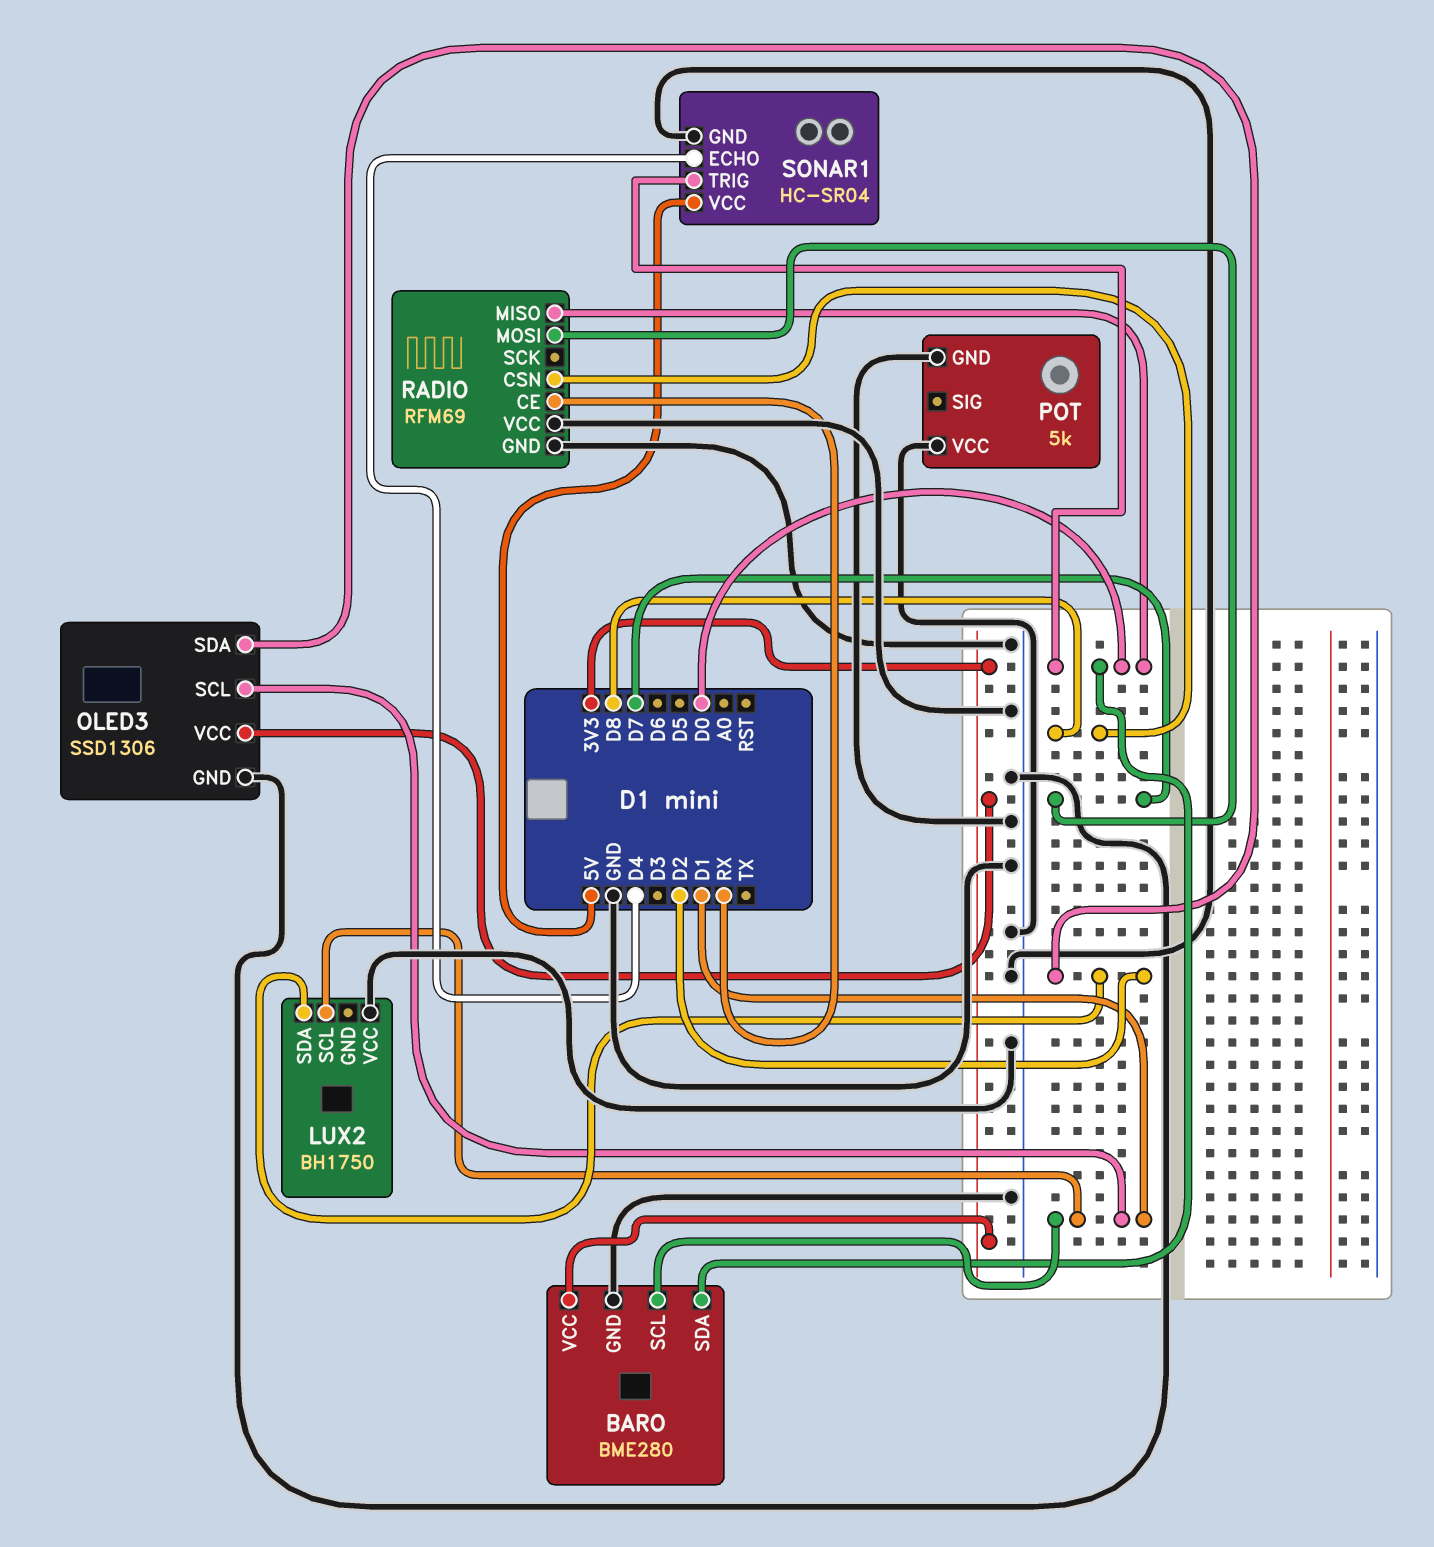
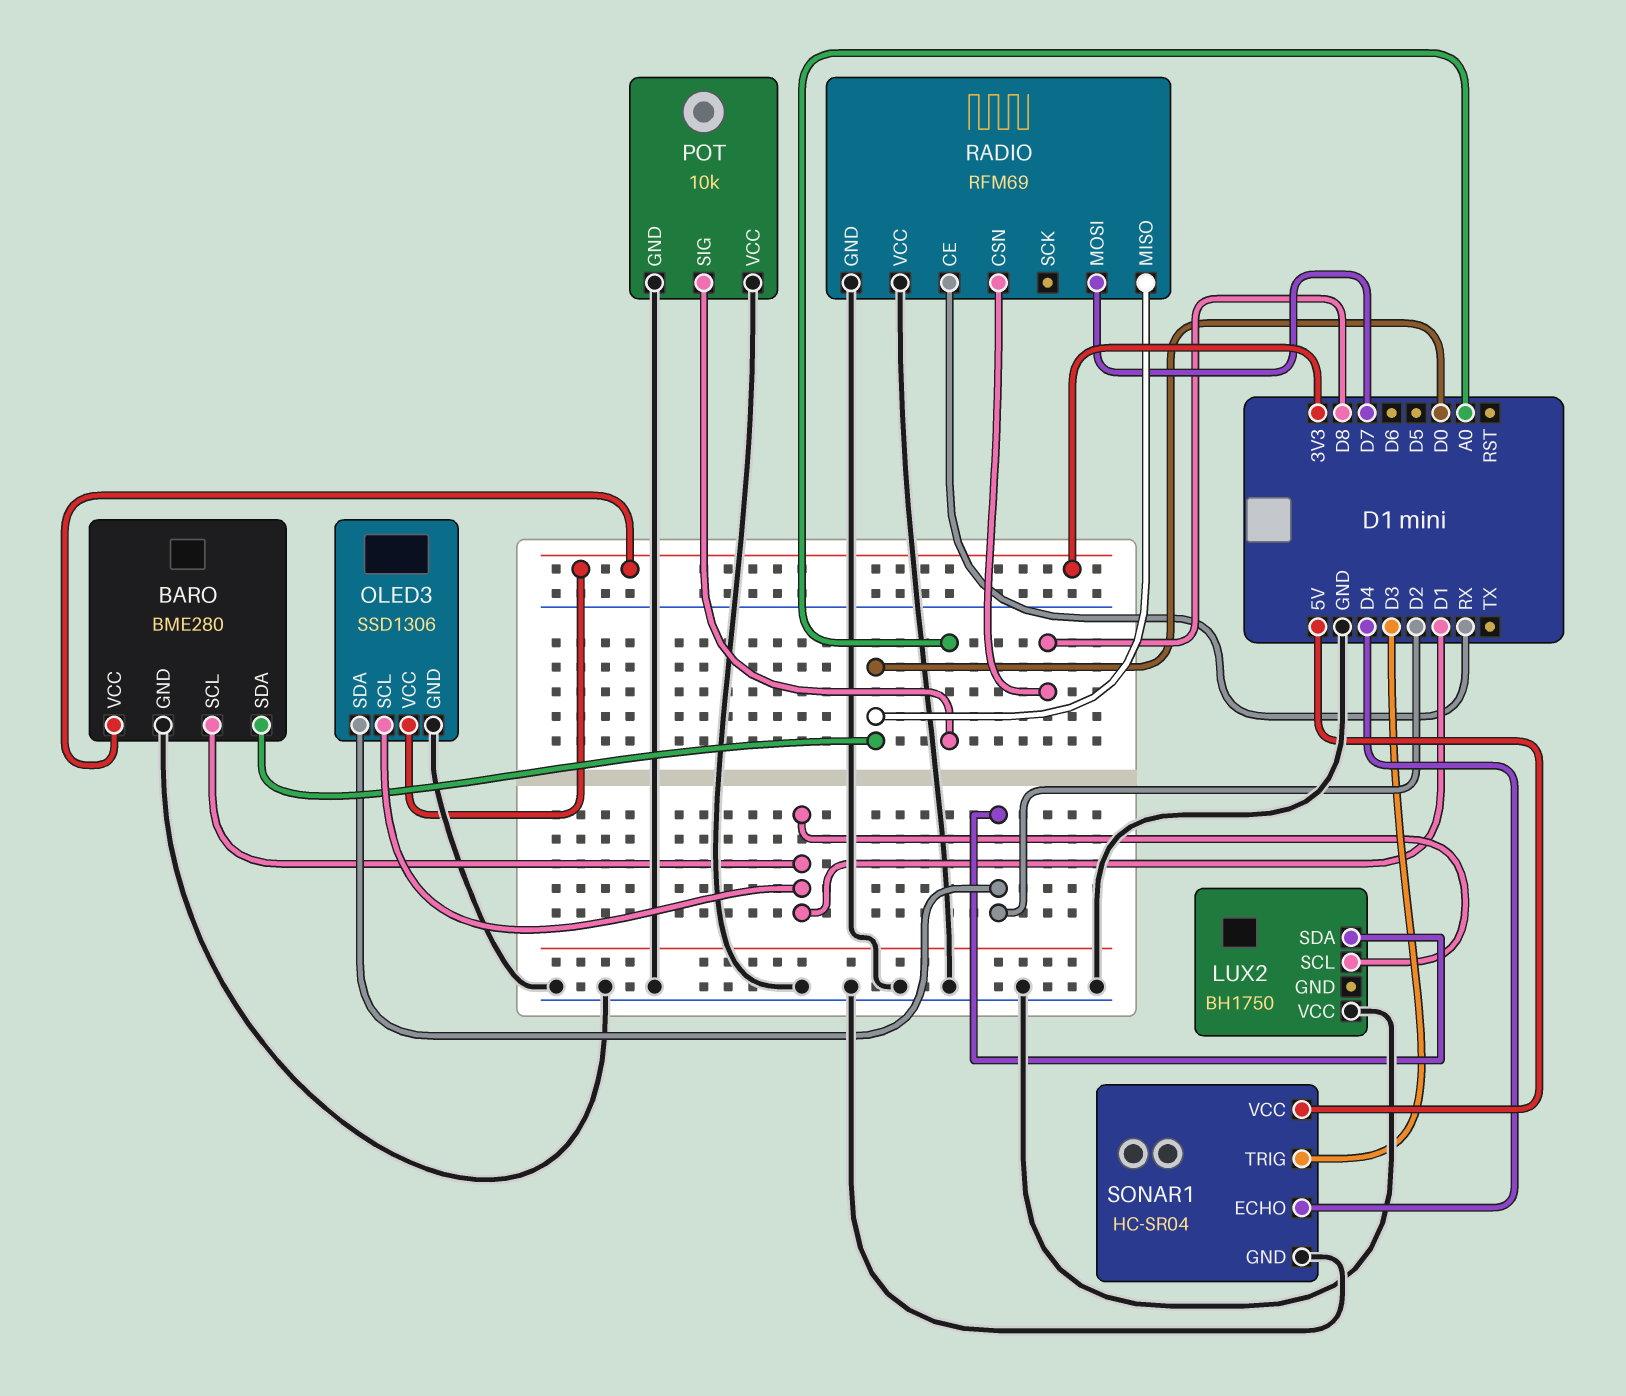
POT: 5k -> 10k
POT pin SIG: none -> A0
SONAR1 pin TRIG: D0 -> D3

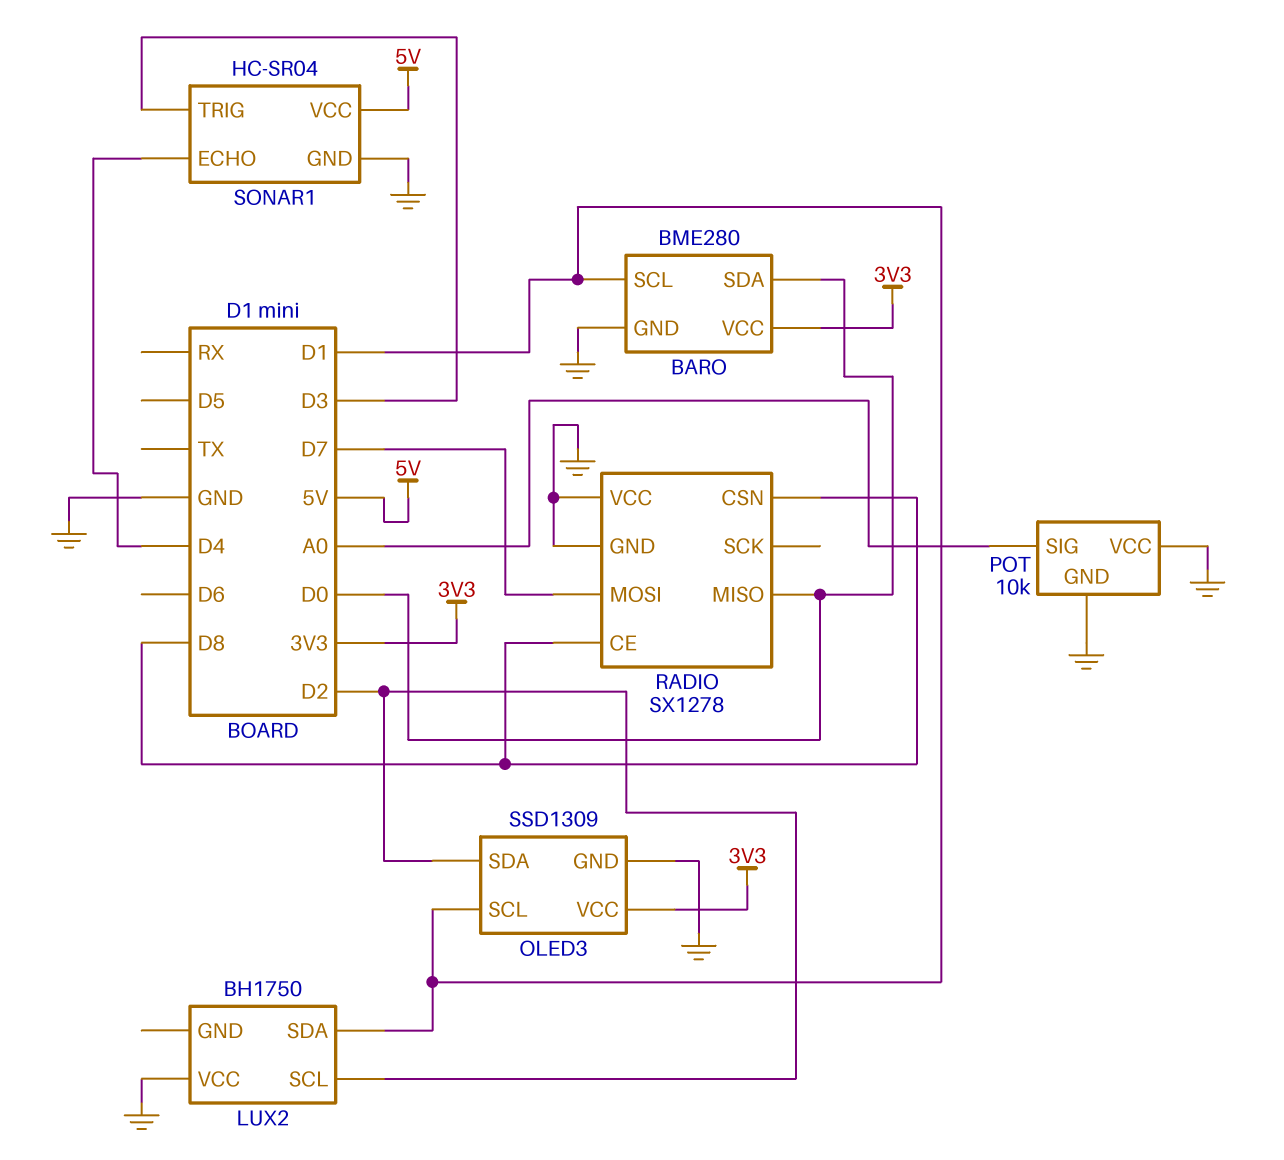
LUX2 pin SCL: D1 -> D2
LUX2 pin SDA: D2 -> D1
OLED3: SSD1306 -> SSD1309
RADIO: RFM69 -> SX1278
RADIO pin CE: RX -> D8

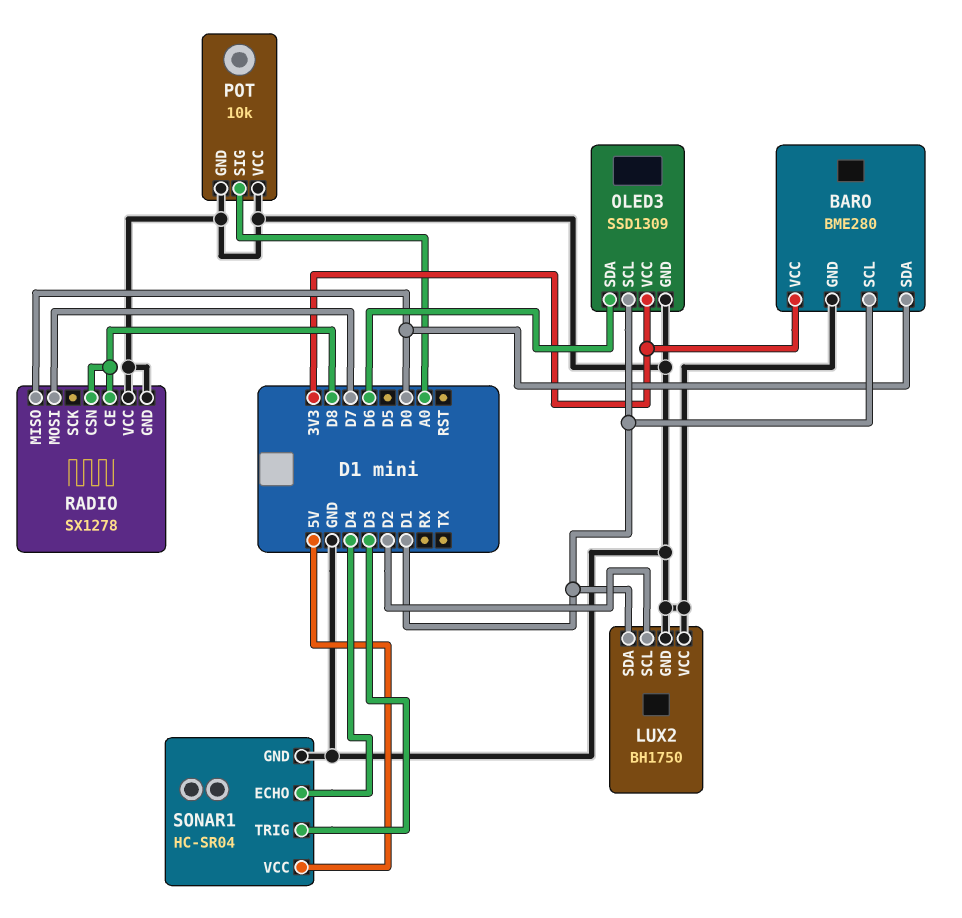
LUX2 pin GND: none -> GND
OLED3 pin SDA: D2 -> D6

